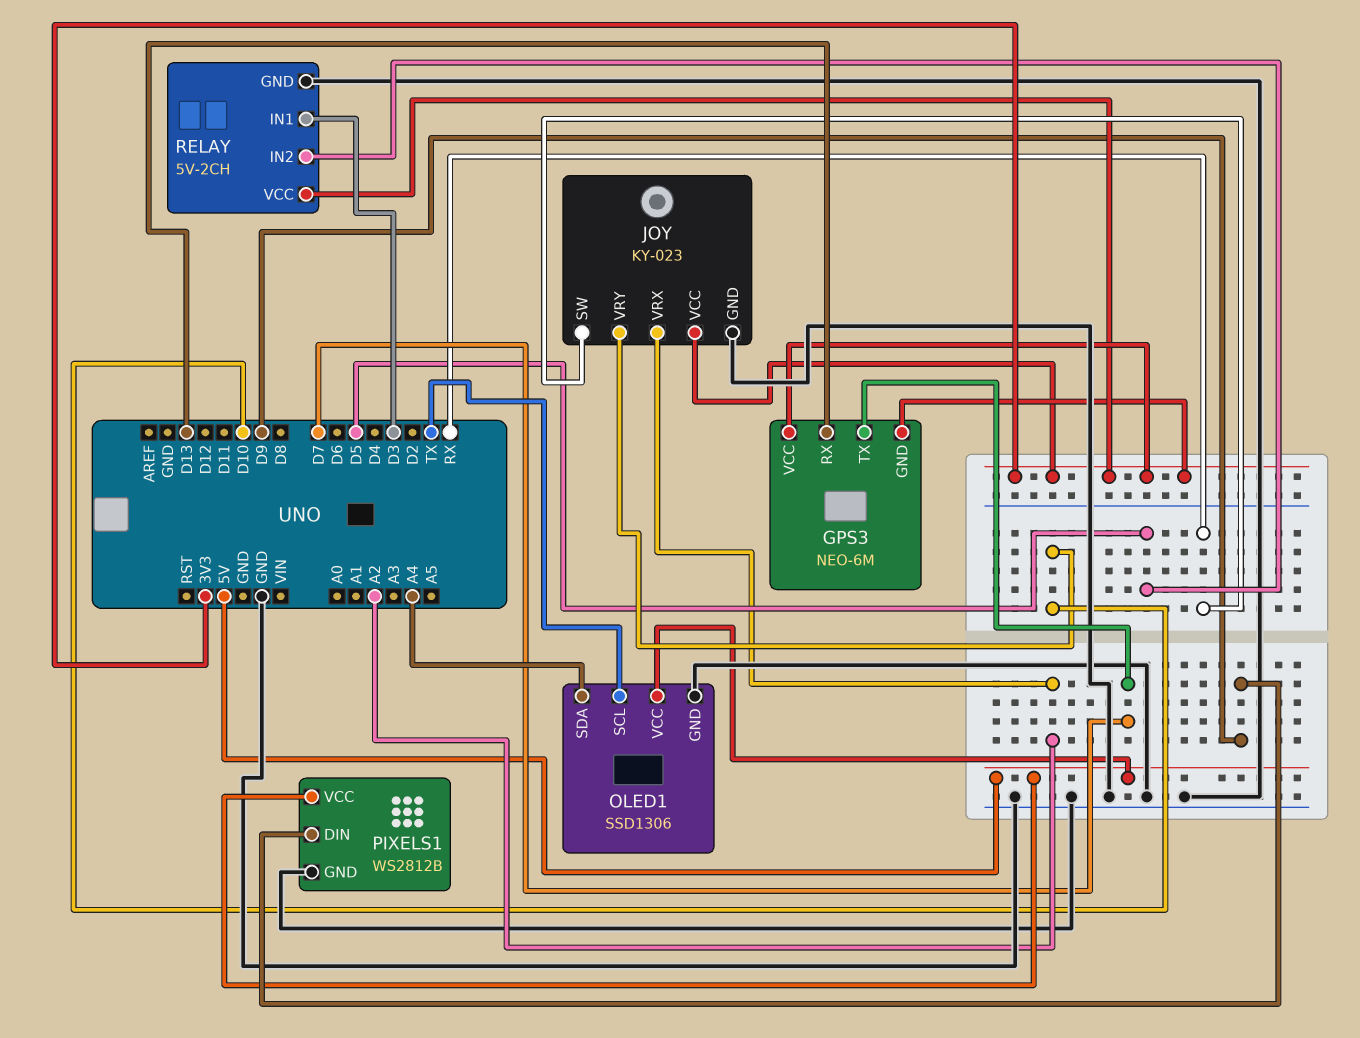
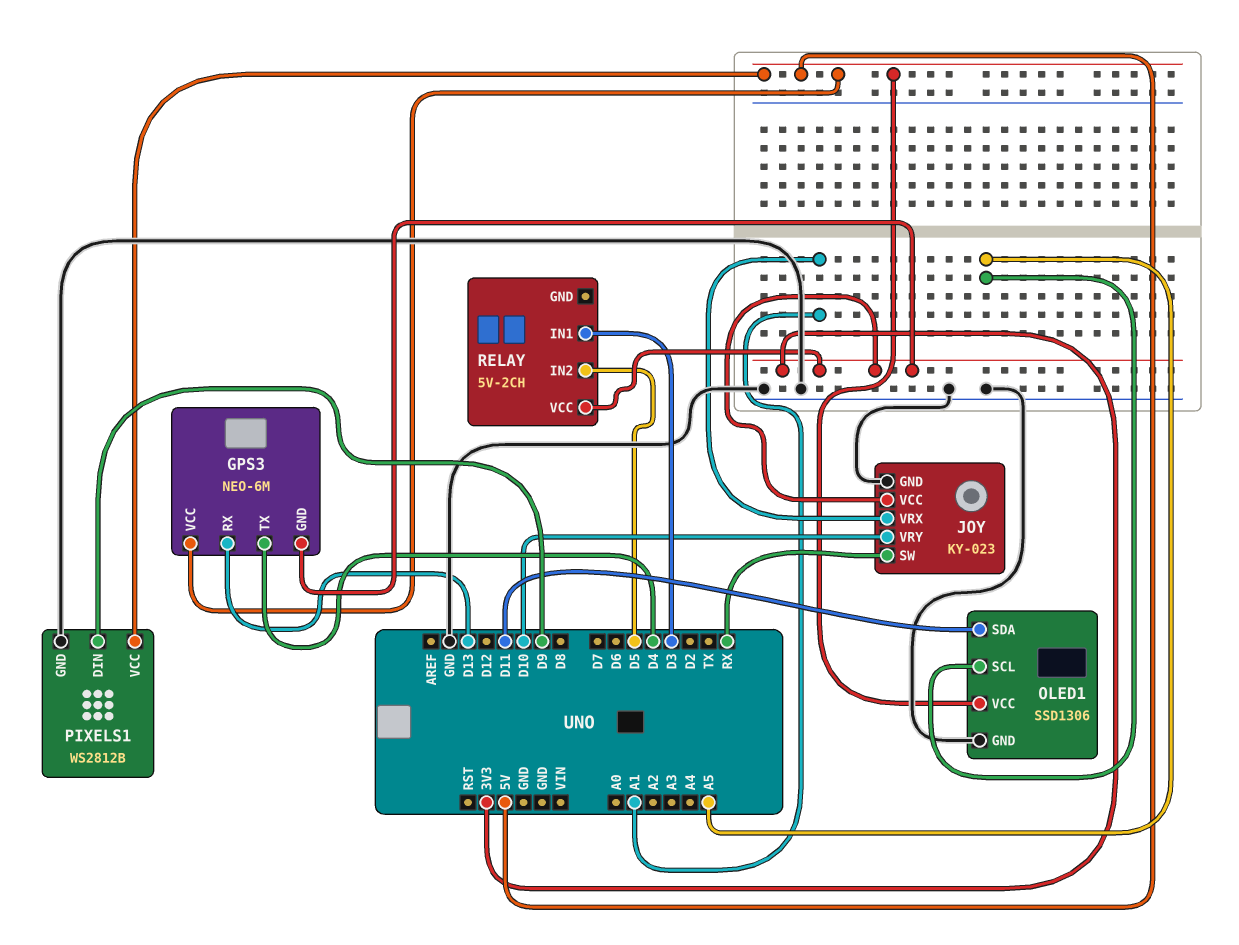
GPS3 pin TX: D7 -> D4
GPS3 pin VCC: 3V3 -> 5V
JOY pin VRX: A2 -> A1
OLED1 pin SCL: TX -> A5
OLED1 pin SDA: A4 -> D11
RELAY pin GND: GND -> none

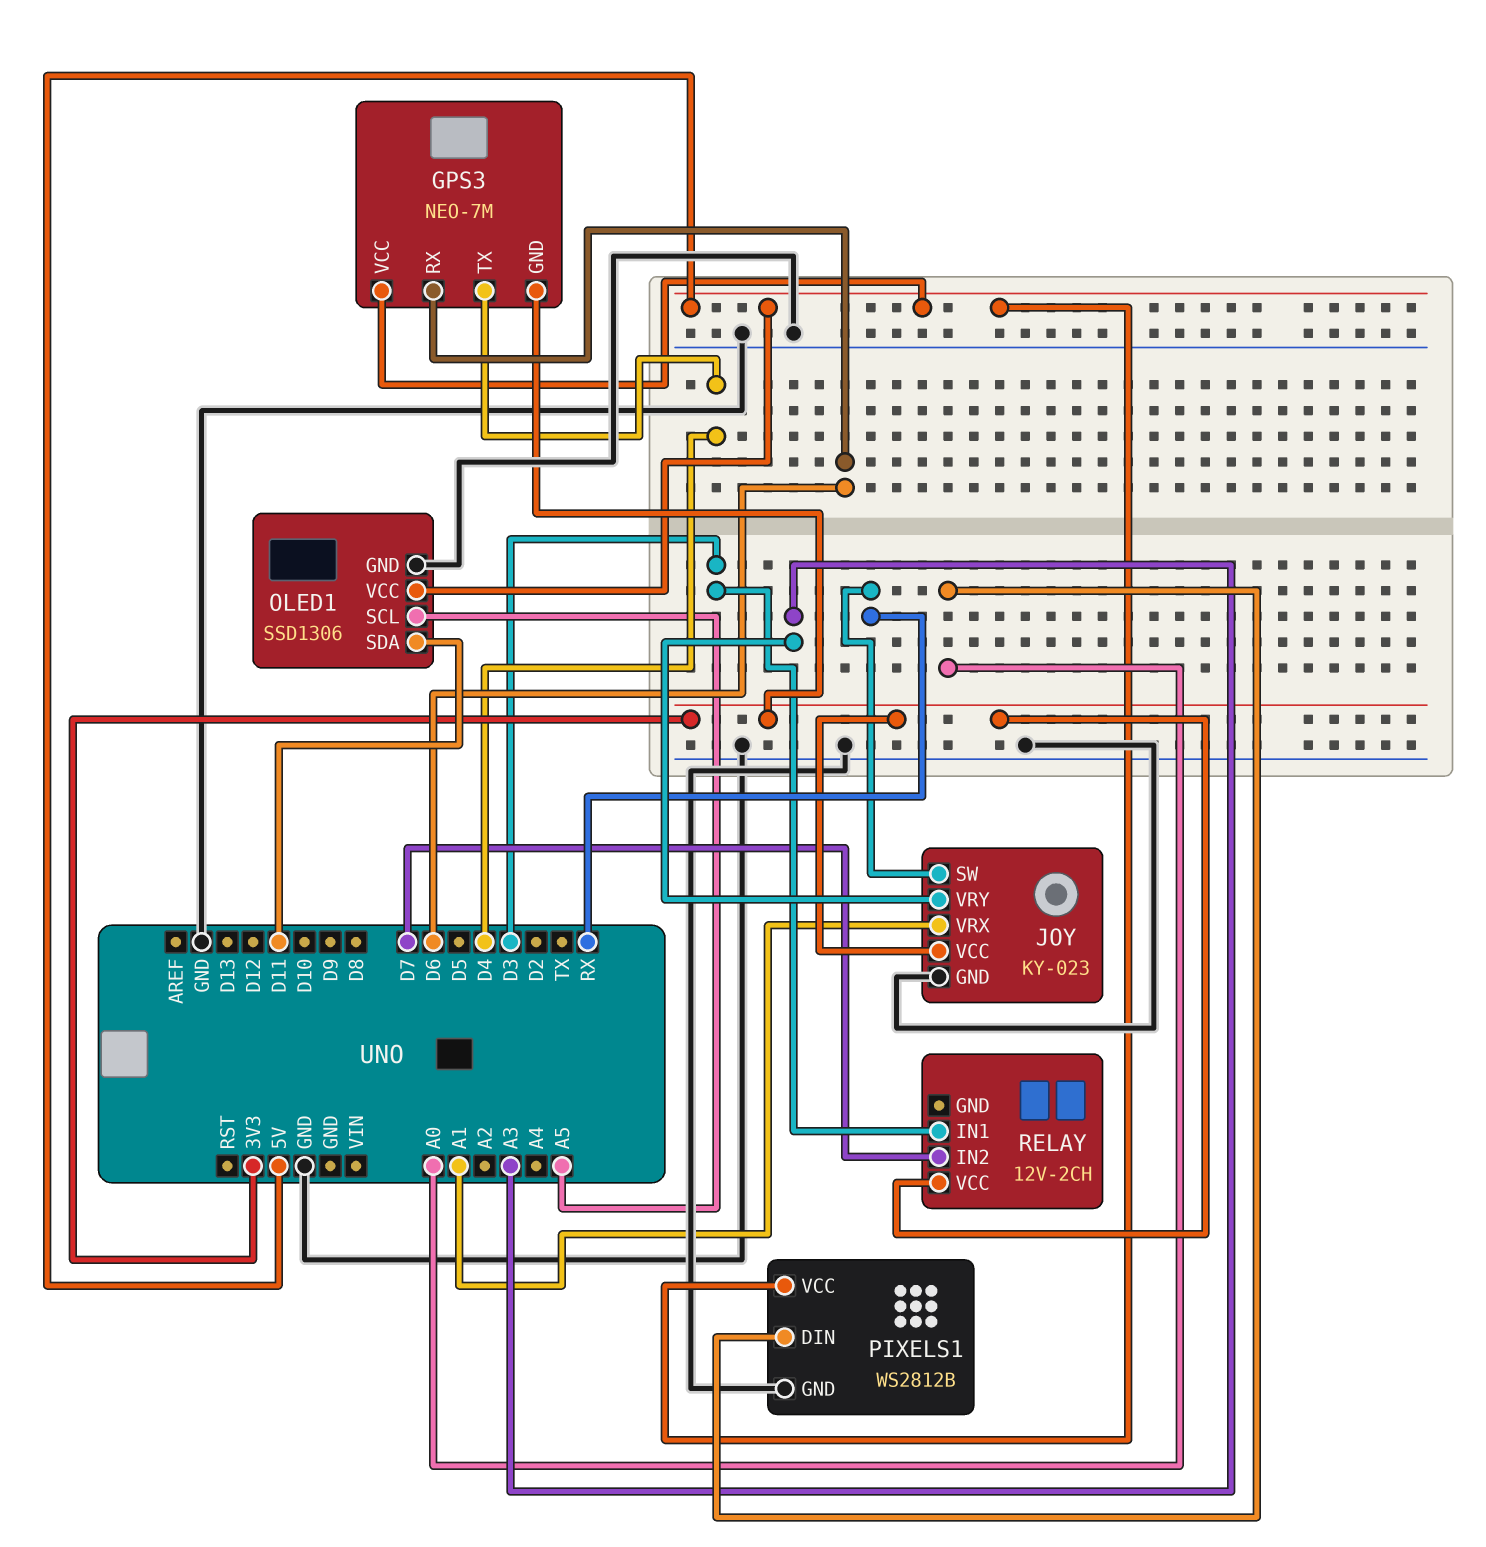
GPS3: NEO-6M -> NEO-7M
GPS3 pin RX: D13 -> D6
JOY pin VRY: D10 -> A3
PIXELS1 pin DIN: D9 -> A0
RELAY: 5V-2CH -> 12V-2CH
RELAY pin IN2: D5 -> D7

